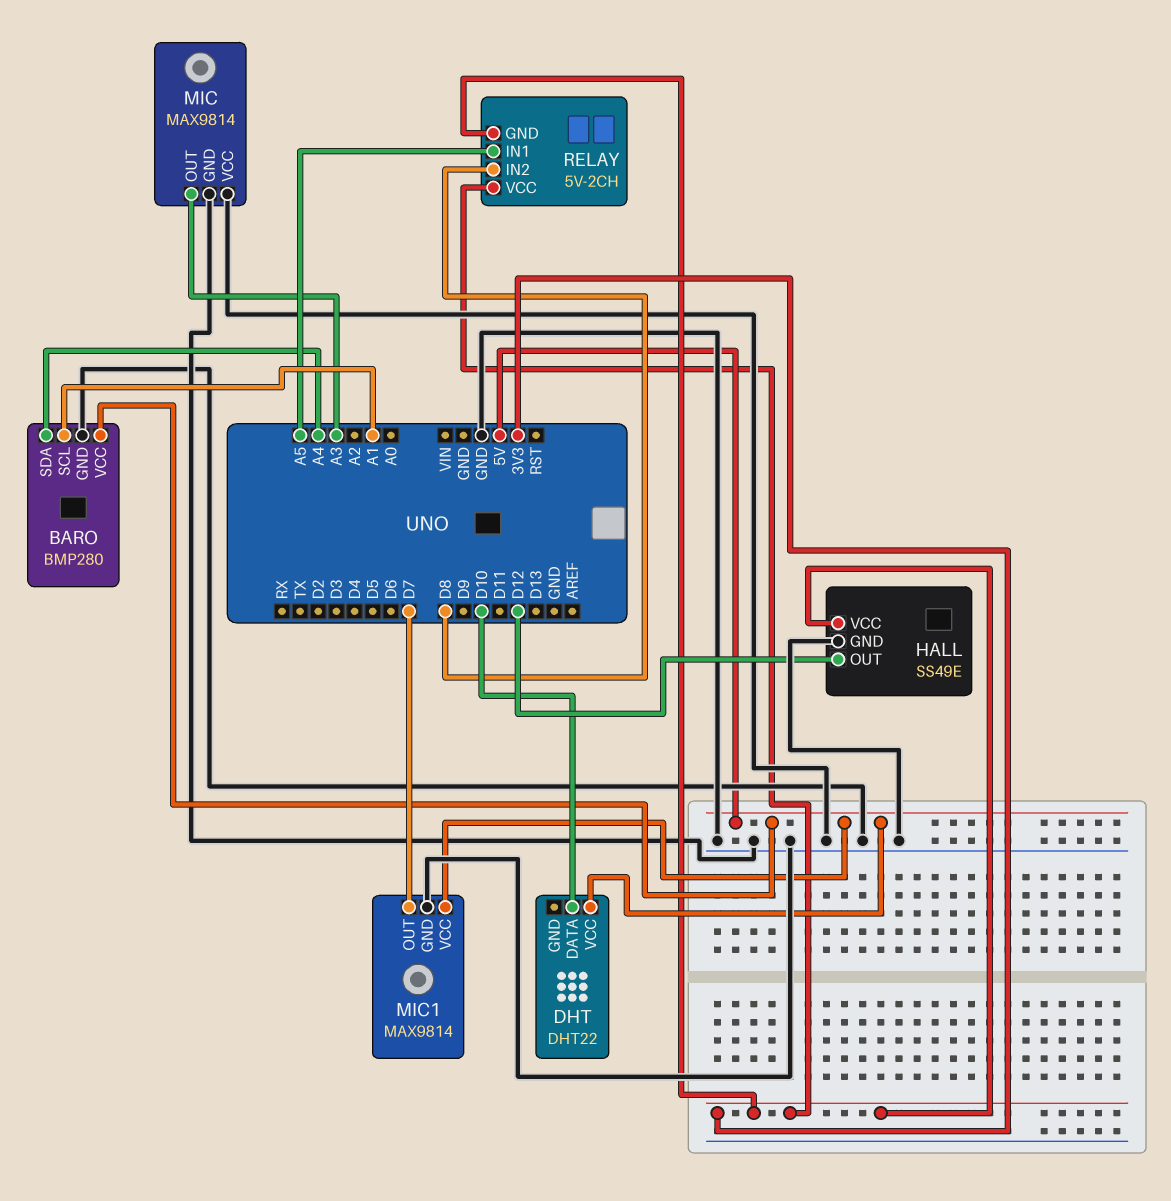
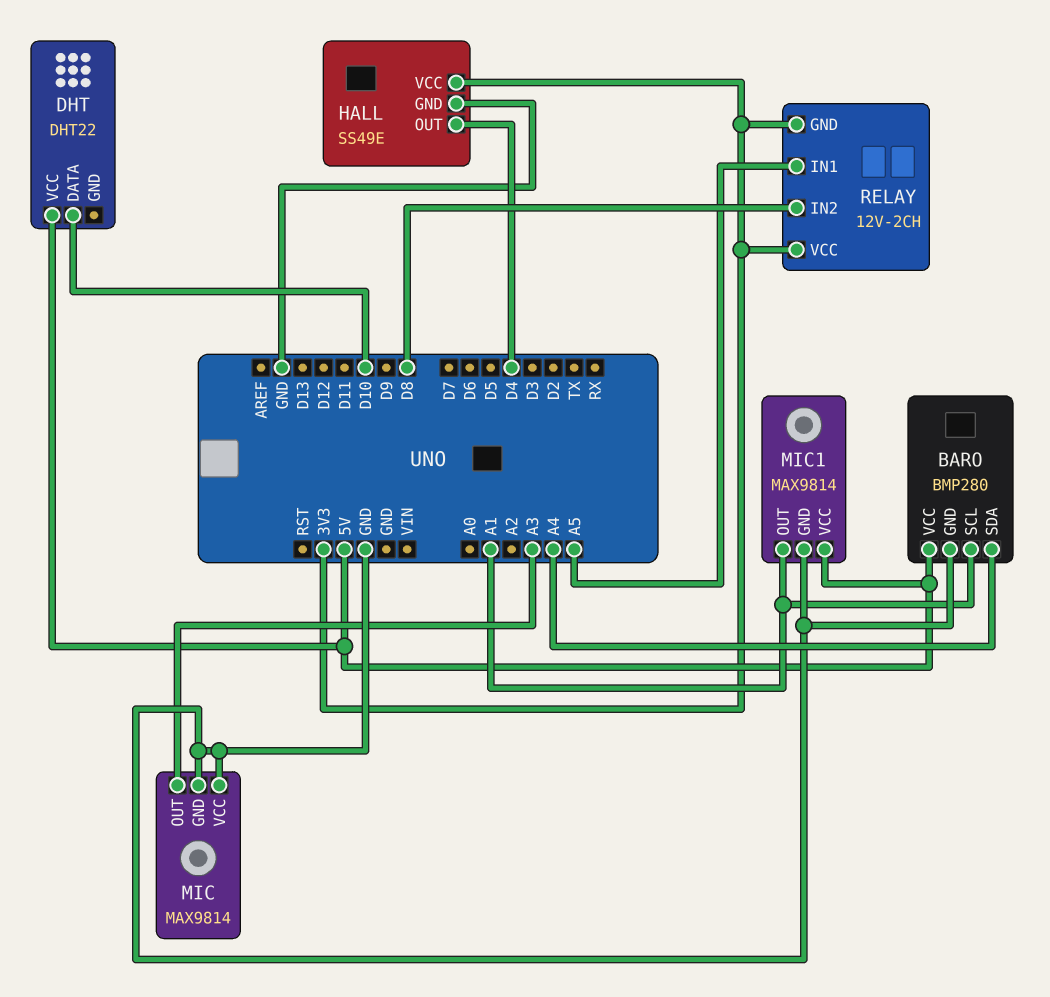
HALL pin OUT: D12 -> D4
MIC1 pin OUT: D7 -> A1
RELAY: 5V-2CH -> 12V-2CH

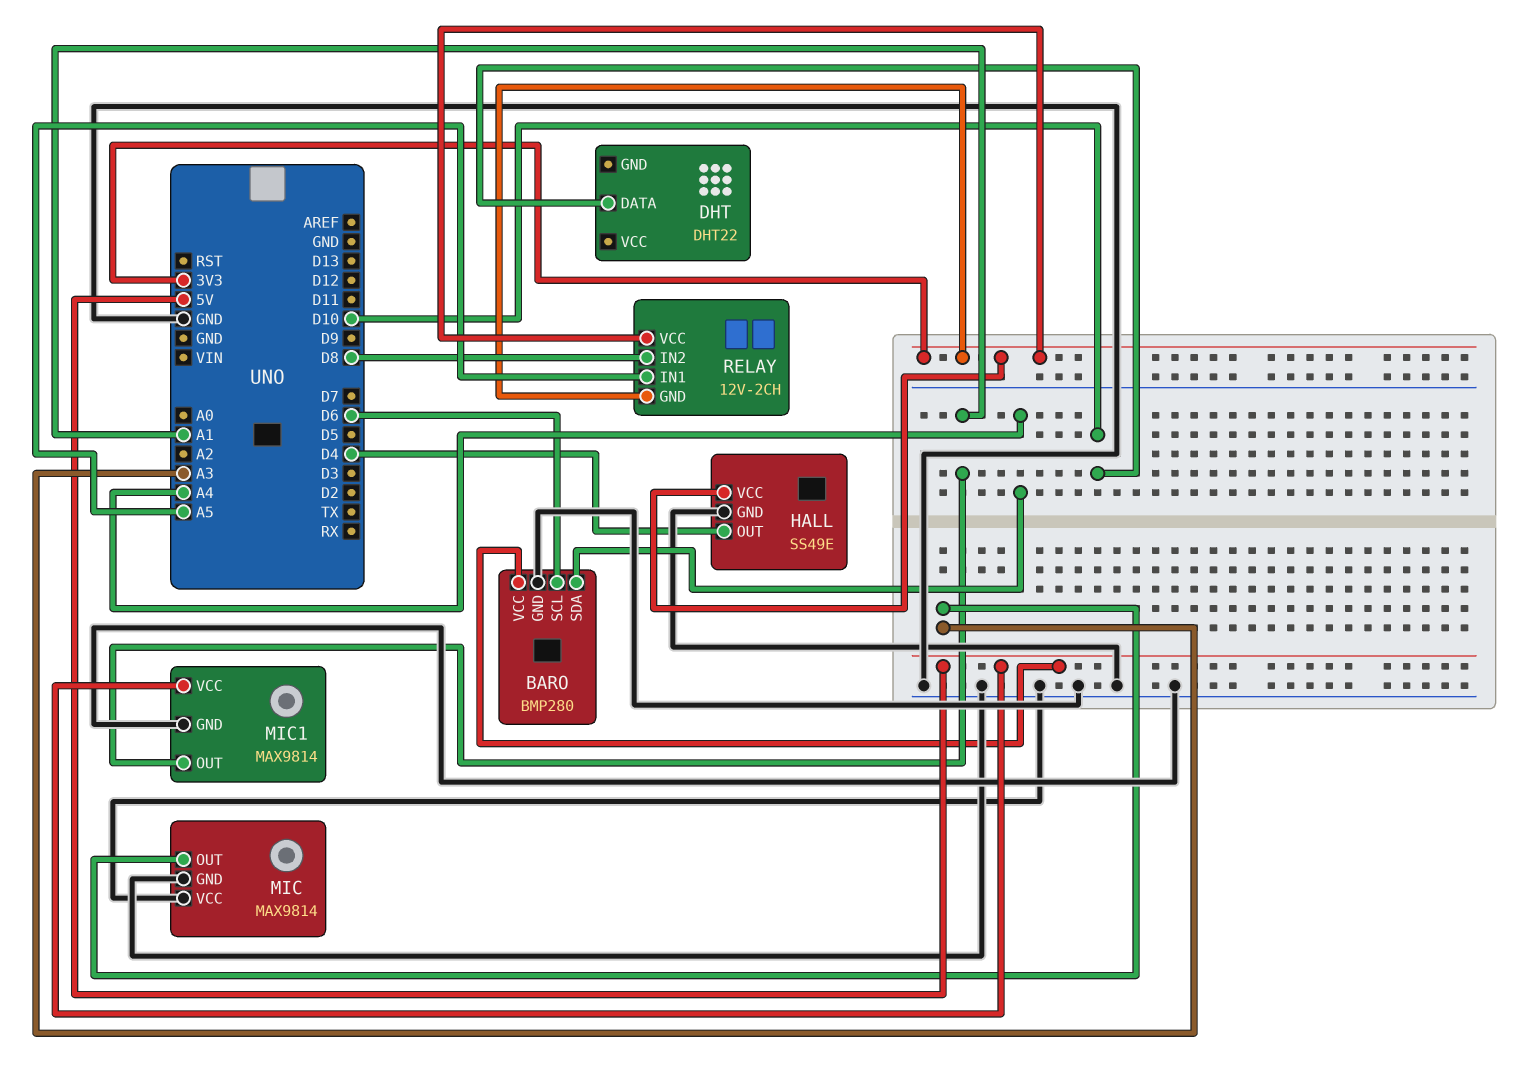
BARO pin SCL: A1 -> D6
DHT pin VCC: 5V -> none

